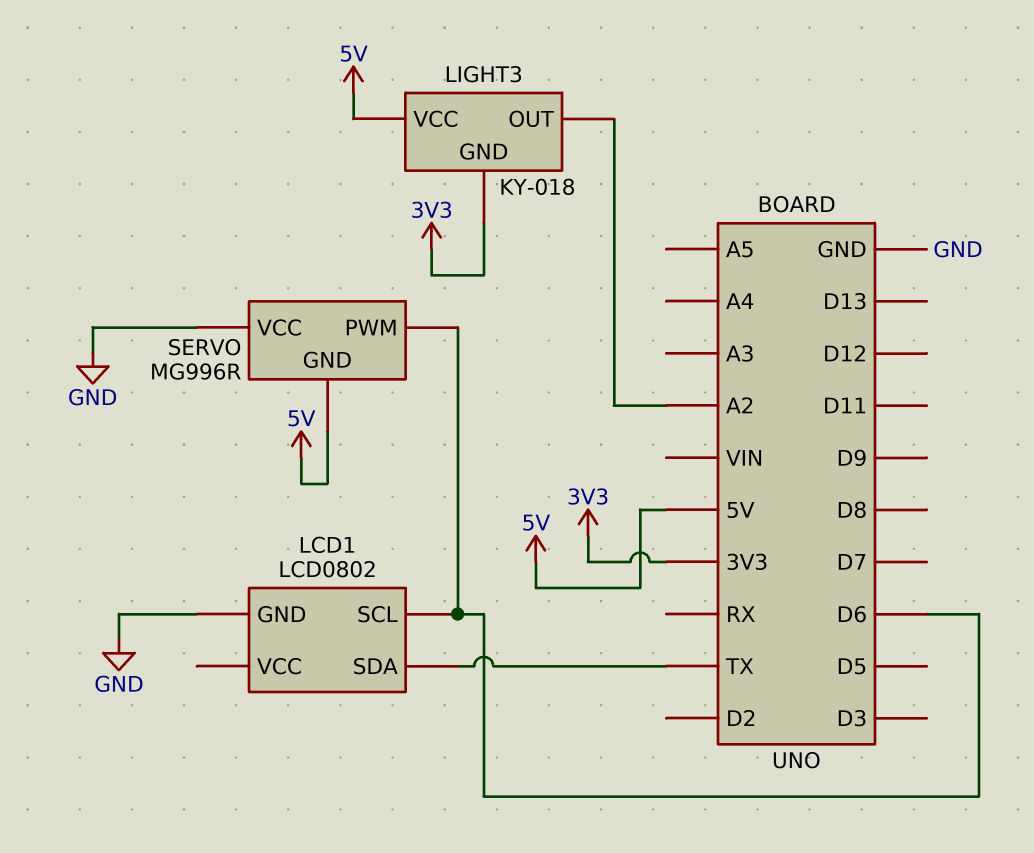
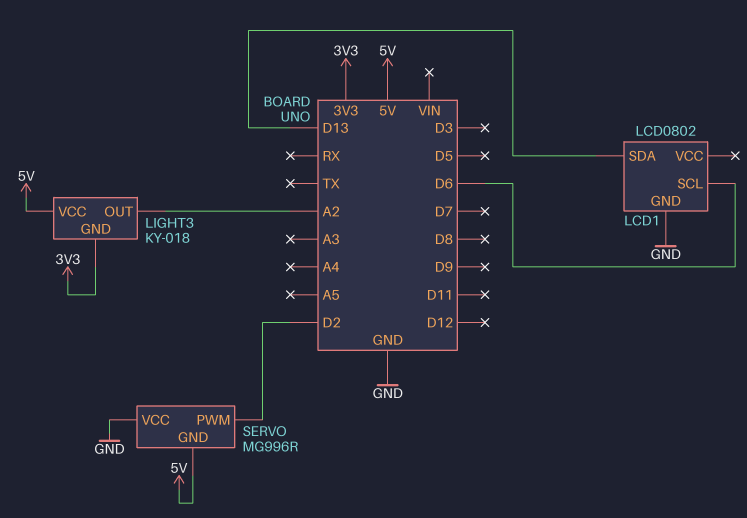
LCD1 pin SDA: TX -> D13
SERVO pin PWM: D6 -> D2

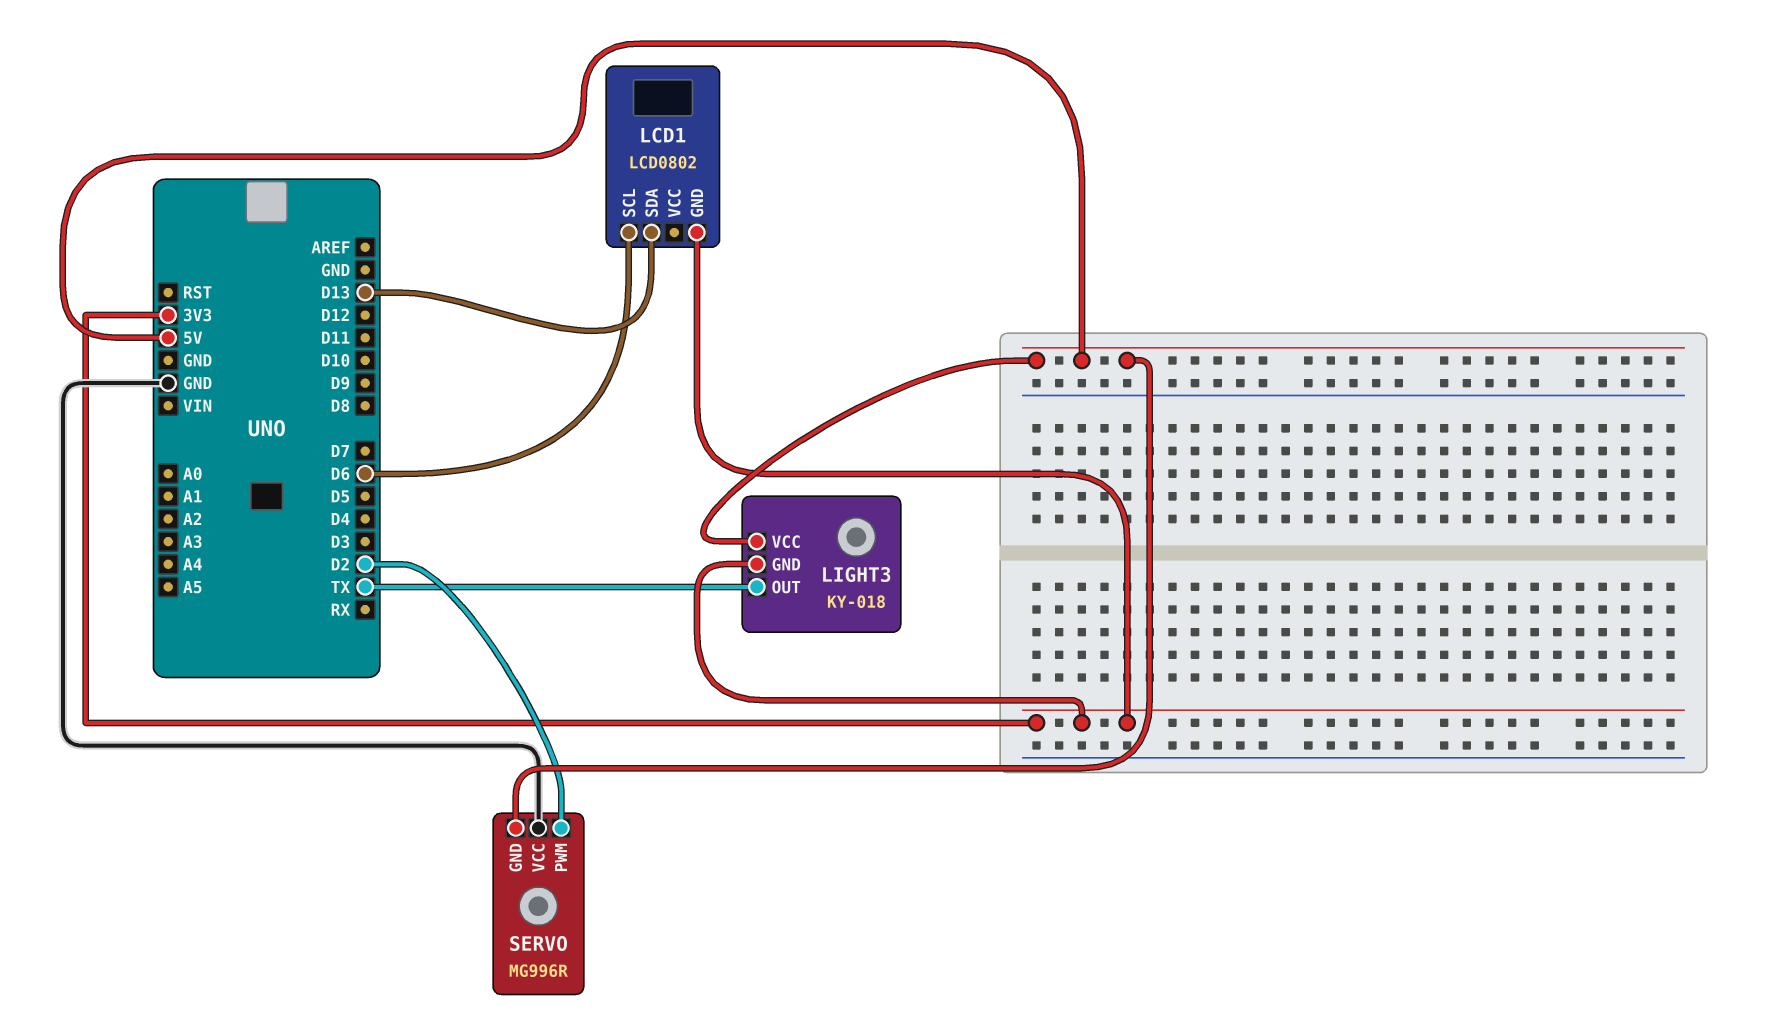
LCD1 pin GND: GND -> 3V3
LIGHT3 pin OUT: A2 -> TX

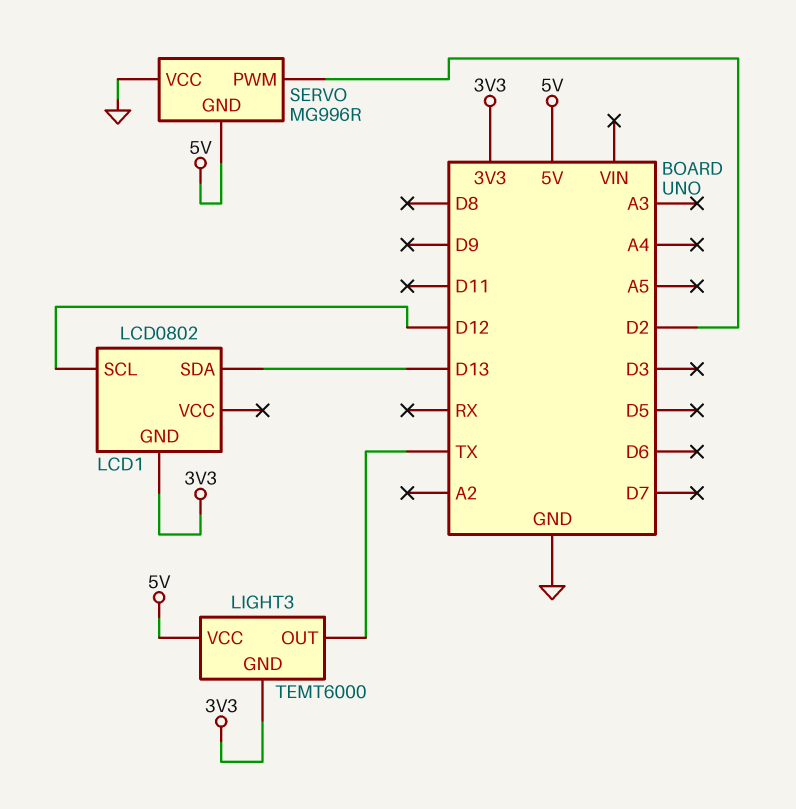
LCD1 pin SCL: D6 -> D12
LIGHT3: KY-018 -> TEMT6000

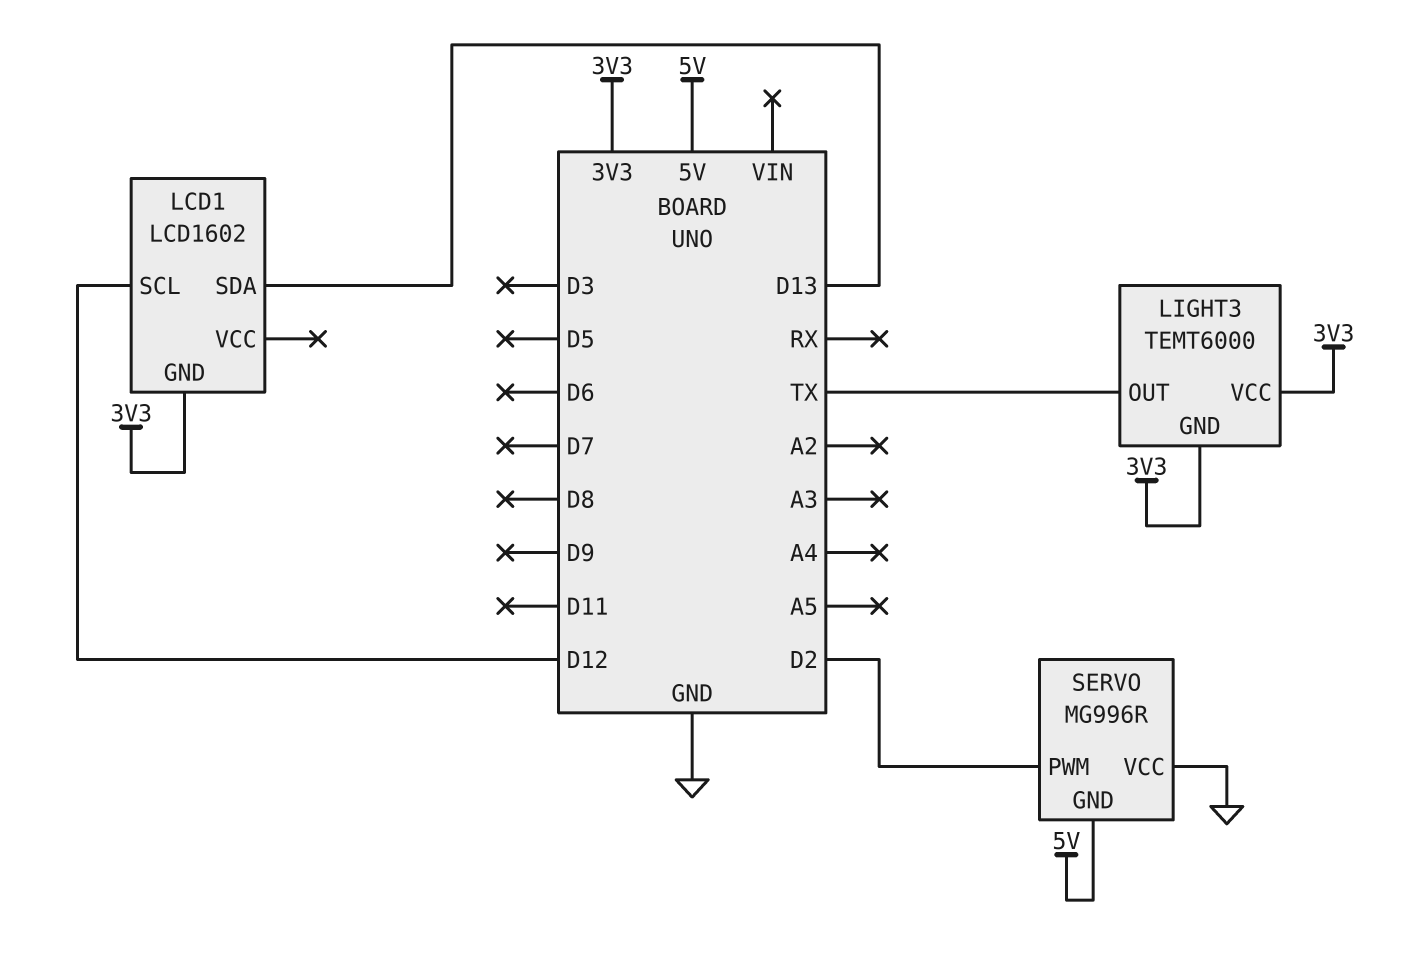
LCD1: LCD0802 -> LCD1602
LIGHT3 pin VCC: 5V -> 3V3

